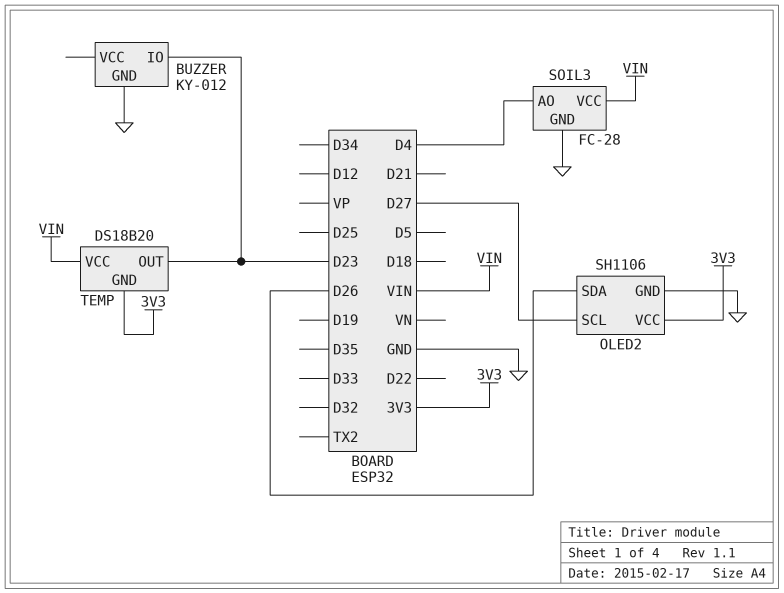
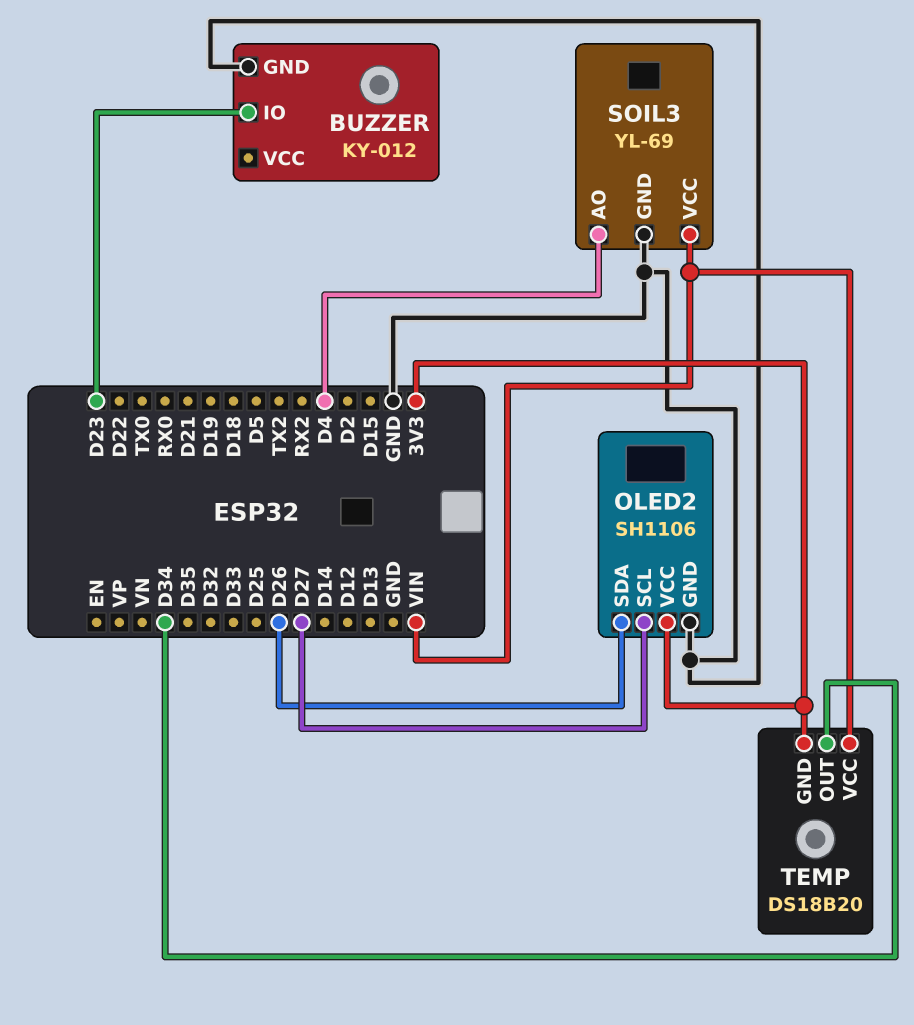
SOIL3: FC-28 -> YL-69
TEMP pin OUT: D23 -> D34

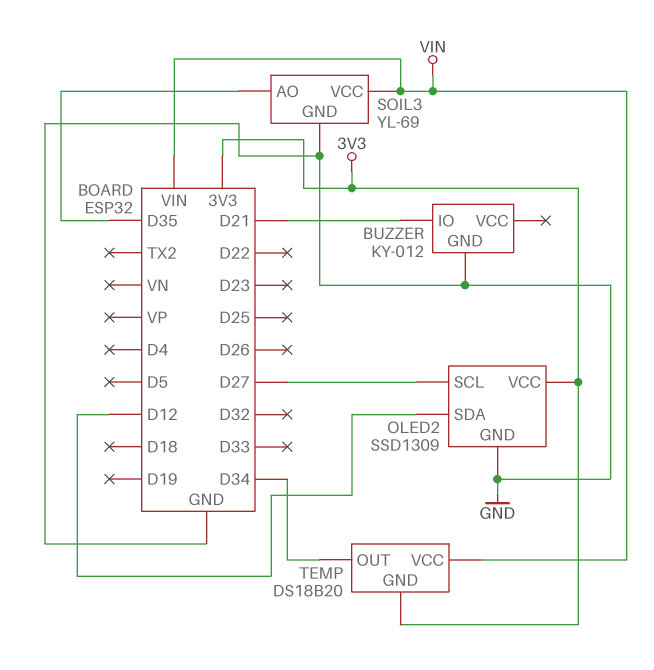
BUZZER pin IO: D23 -> D21
OLED2: SH1106 -> SSD1309
OLED2 pin SDA: D26 -> D12
SOIL3 pin AO: D4 -> D35

